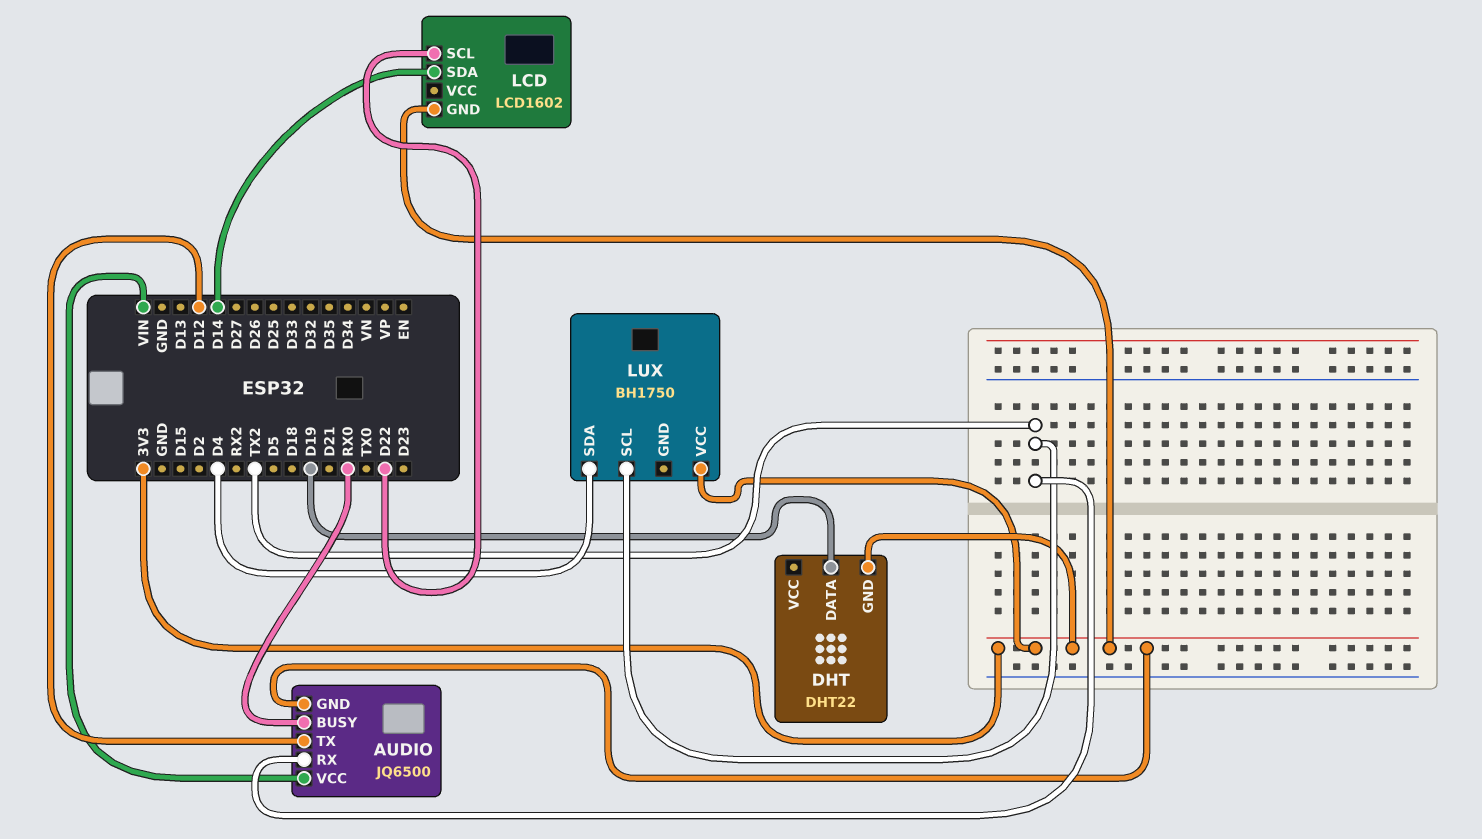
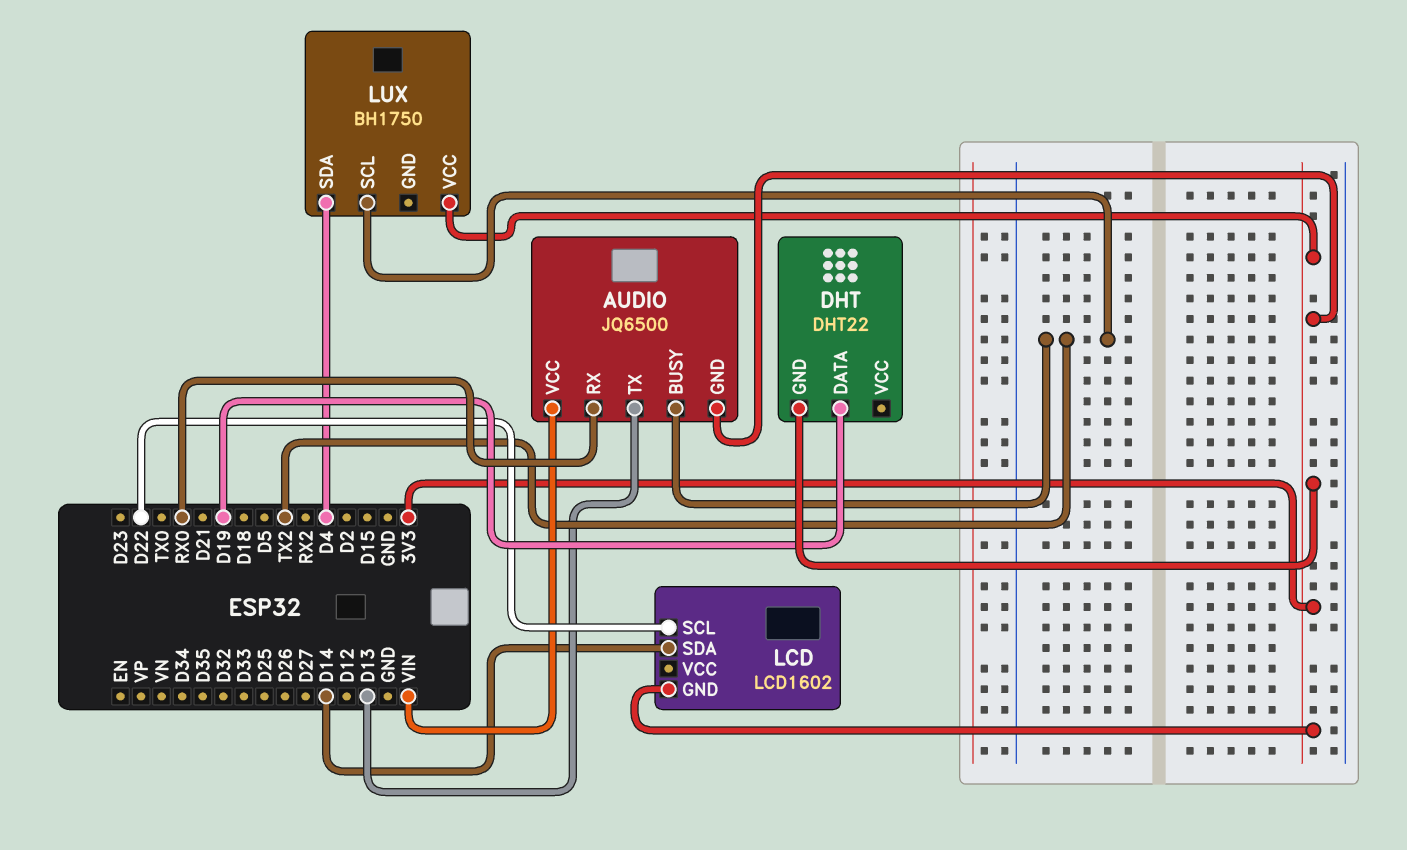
AUDIO pin BUSY: RX0 -> TX2
AUDIO pin RX: TX2 -> RX0
AUDIO pin TX: D12 -> D13

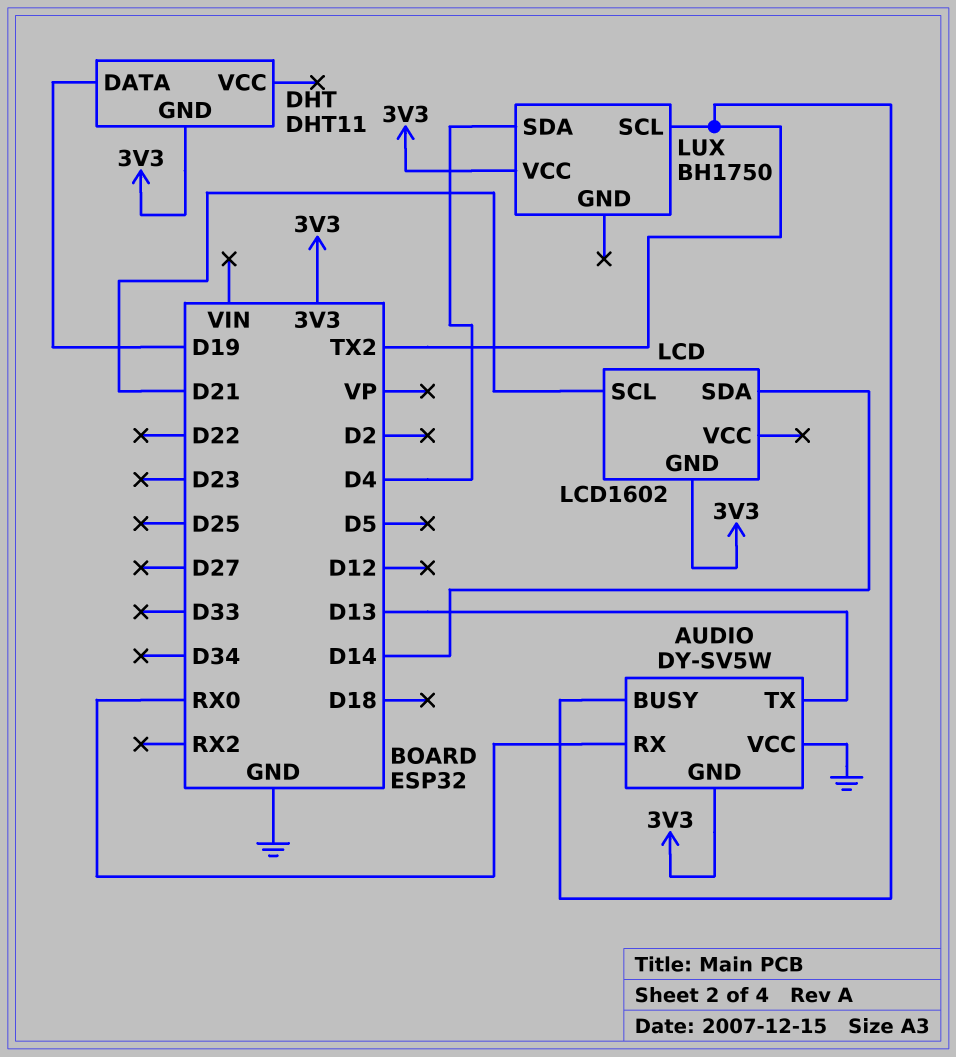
AUDIO: JQ6500 -> DY-SV5W
AUDIO pin VCC: VIN -> GND
DHT: DHT22 -> DHT11
LCD pin SCL: D22 -> D21

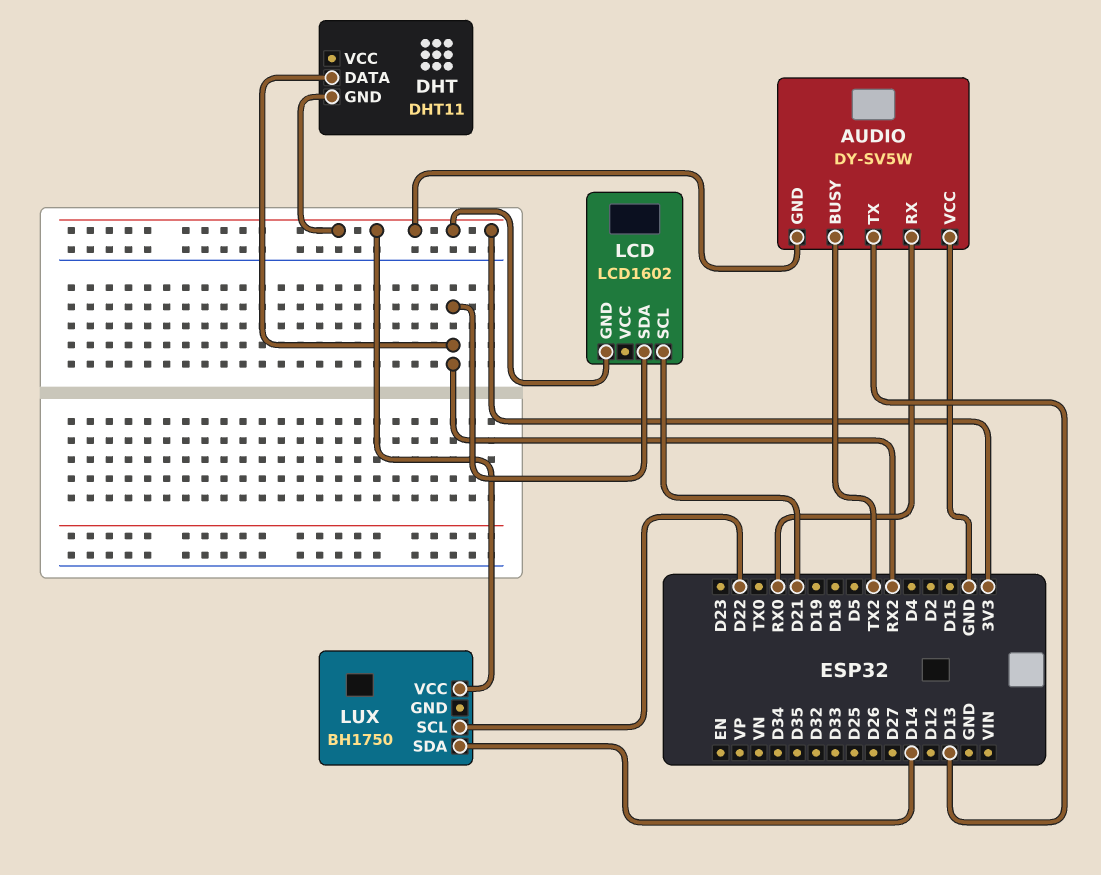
DHT pin DATA: D19 -> RX2
LCD pin SDA: D14 -> RX2
LUX pin SCL: TX2 -> D22
LUX pin SDA: D4 -> D14

